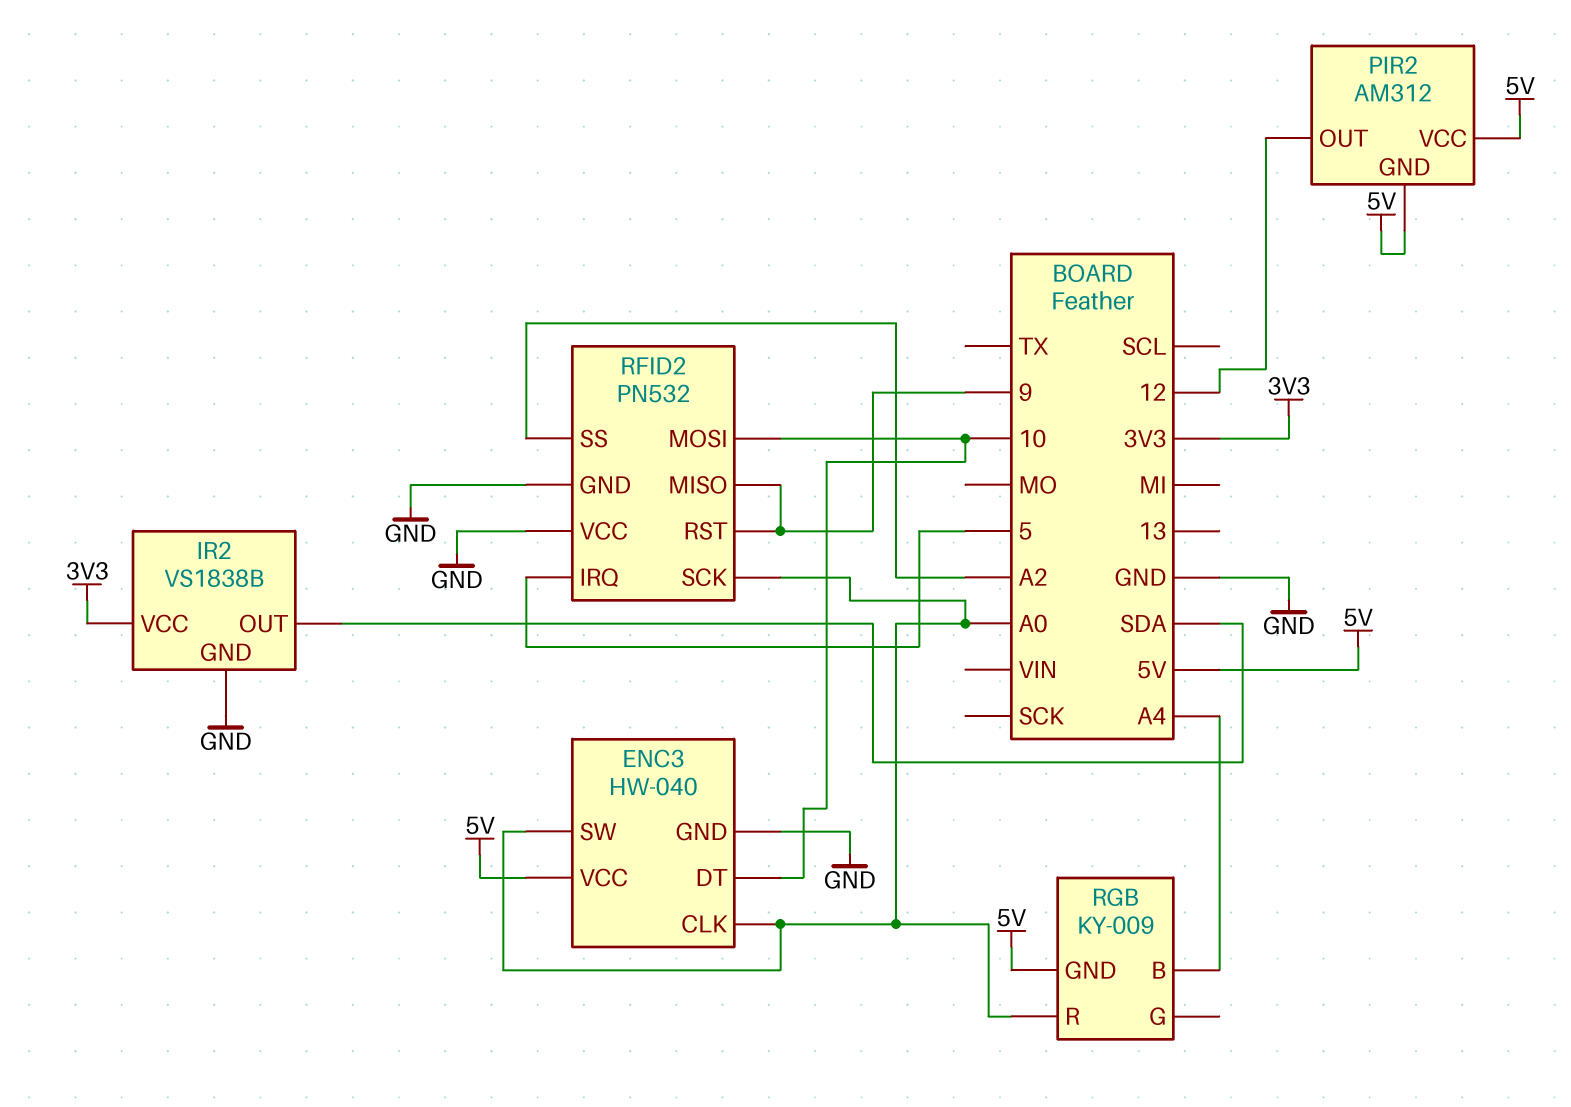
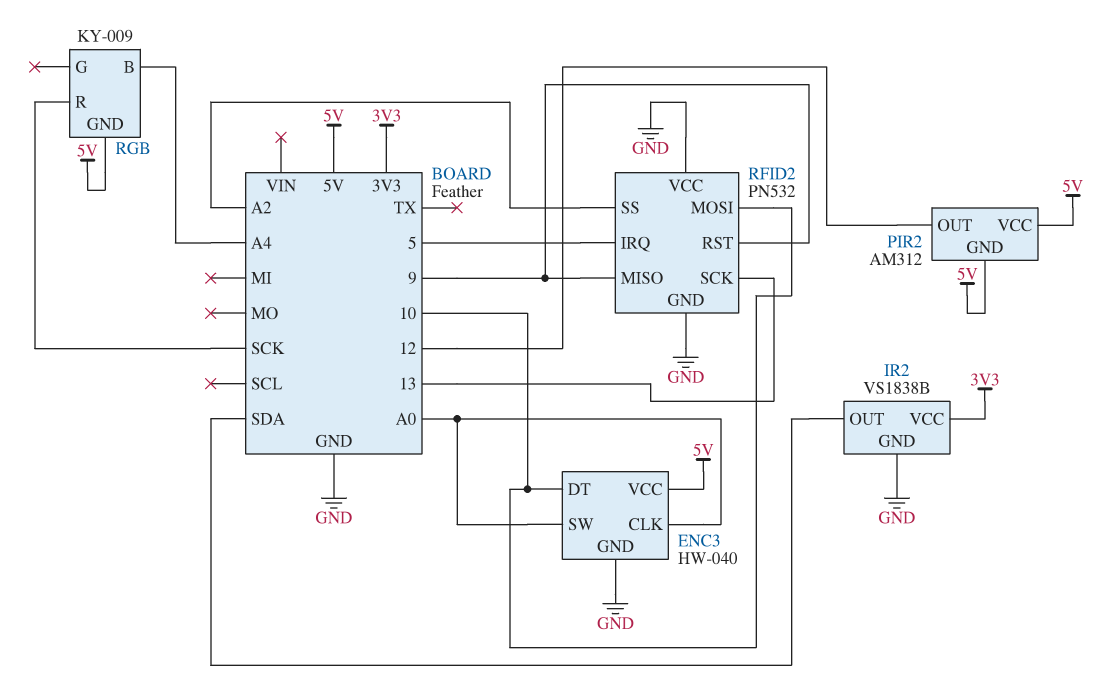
RFID2 pin SCK: A0 -> 13
RGB pin R: A0 -> SCK

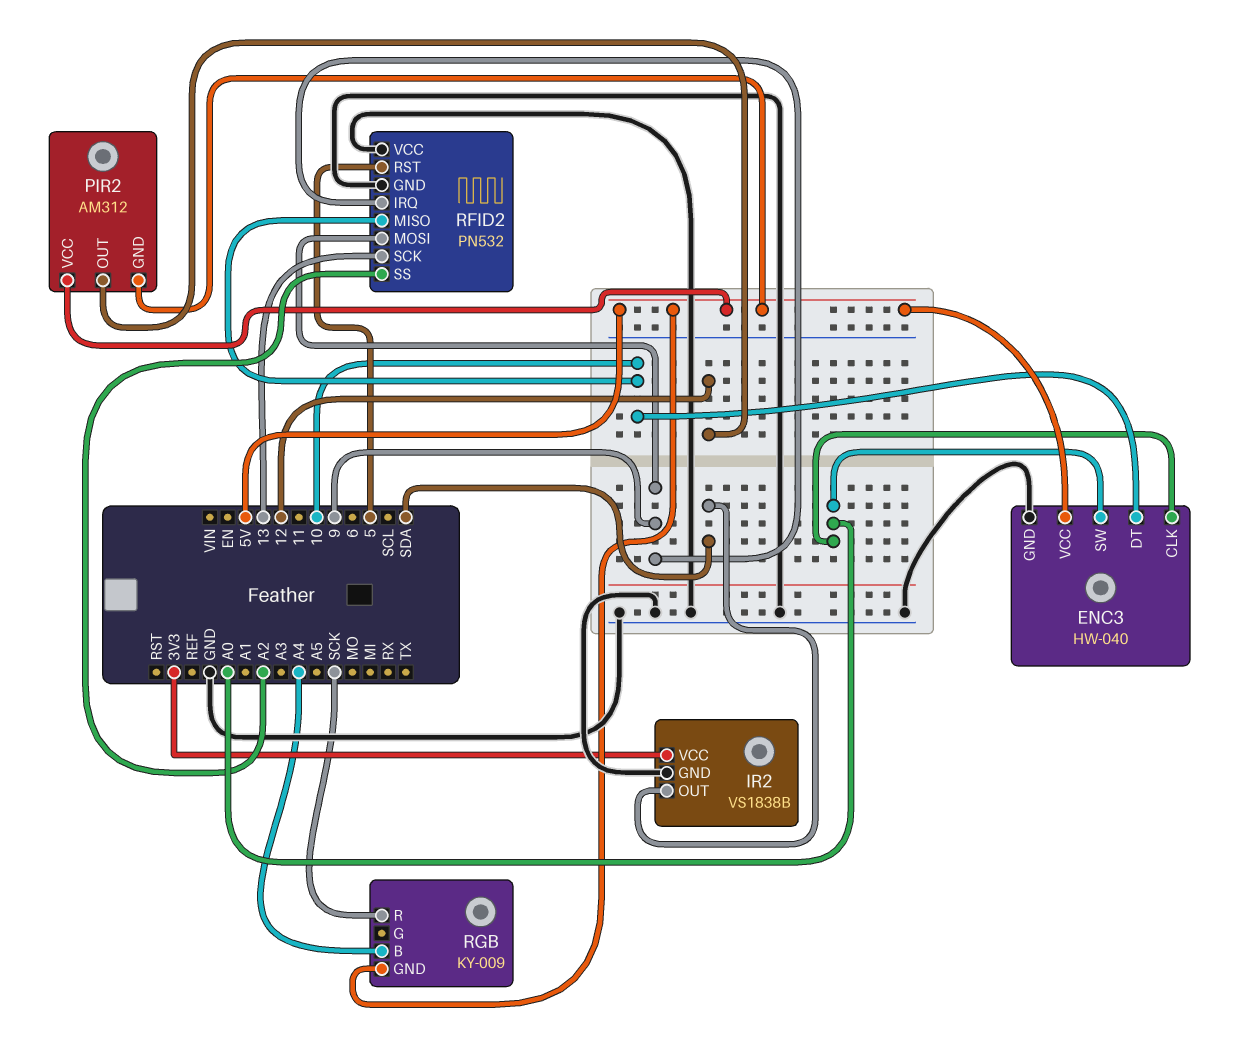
RFID2 pin IRQ: 5 -> 9
RFID2 pin MISO: 9 -> 10
RFID2 pin MOSI: 10 -> 9
RFID2 pin RST: 9 -> 5

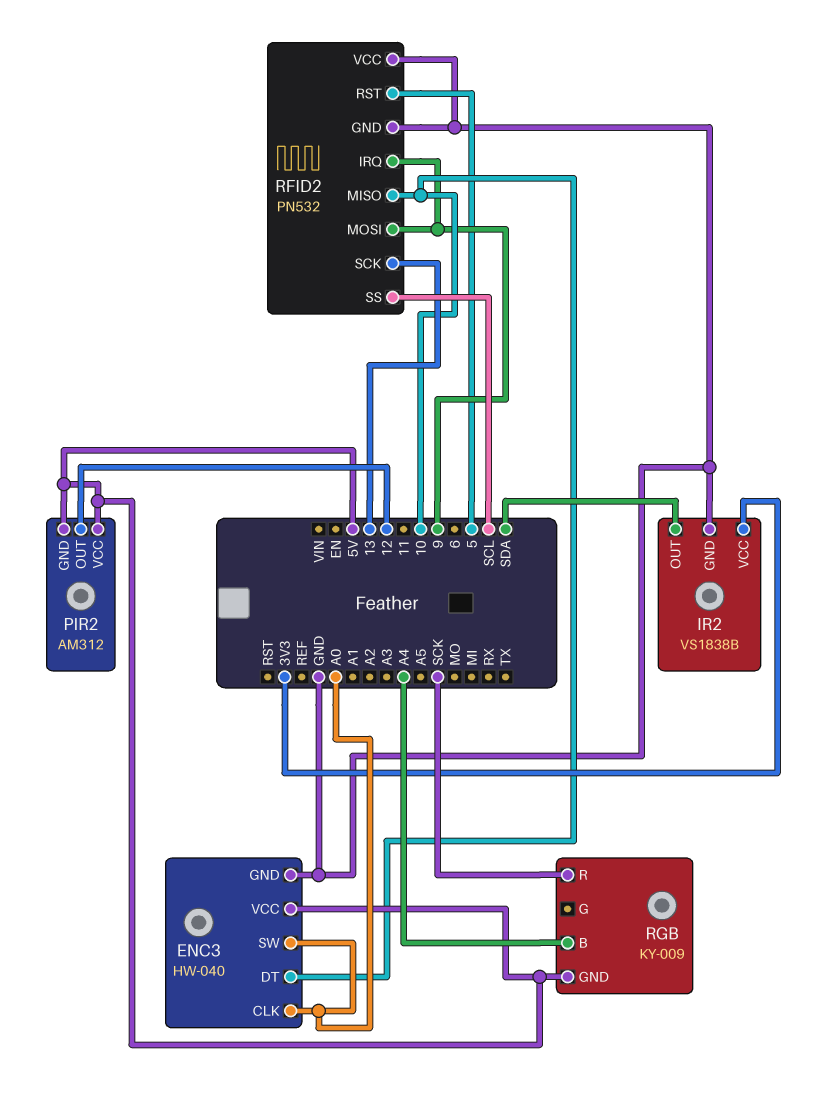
RFID2 pin SS: A2 -> SCL

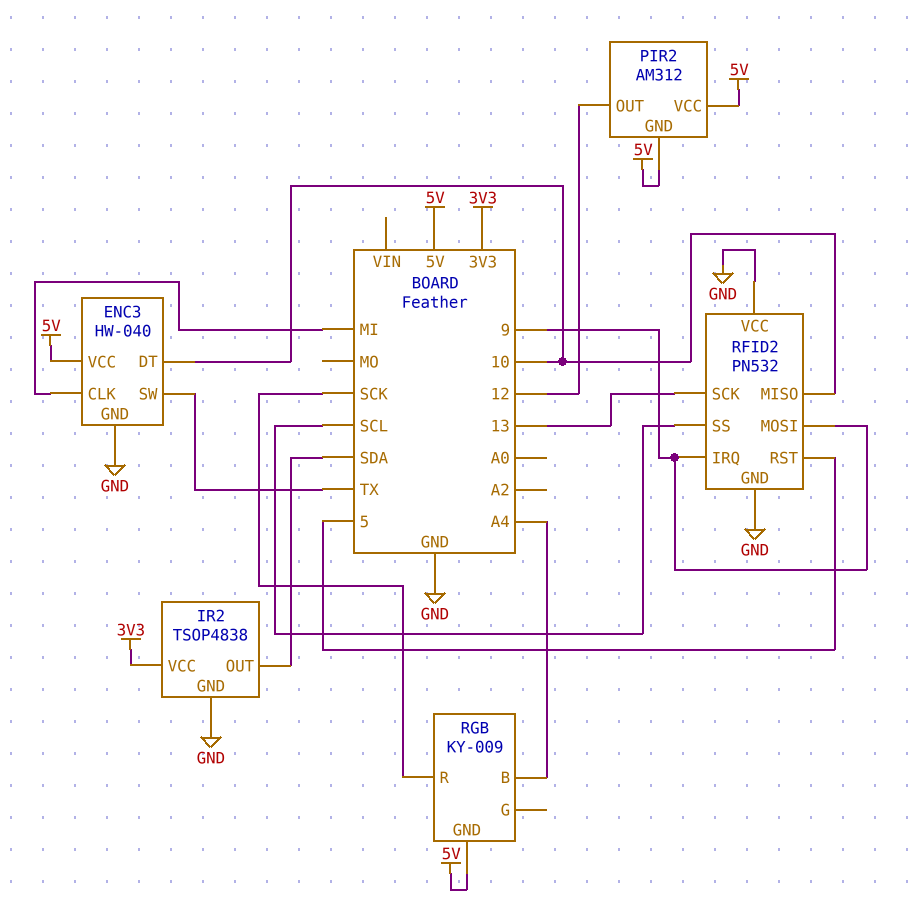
ENC3 pin CLK: A0 -> MI
ENC3 pin SW: A0 -> TX
IR2: VS1838B -> TSOP4838

